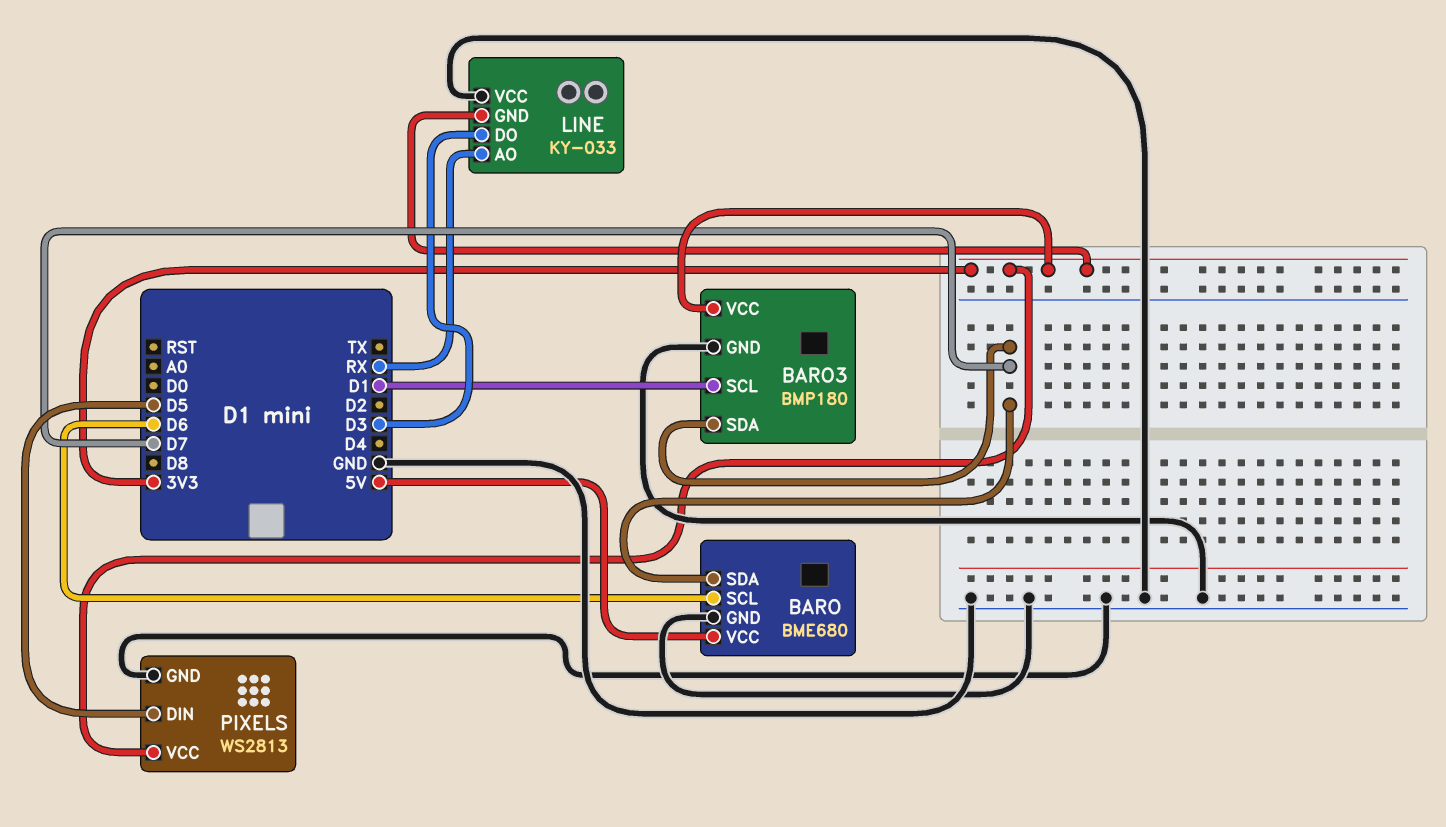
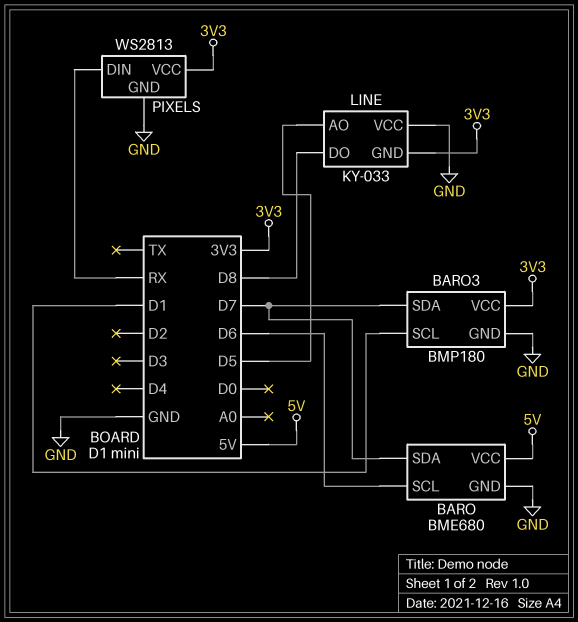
LINE pin AO: RX -> D5
LINE pin DO: D3 -> D8
PIXELS pin DIN: D5 -> RX

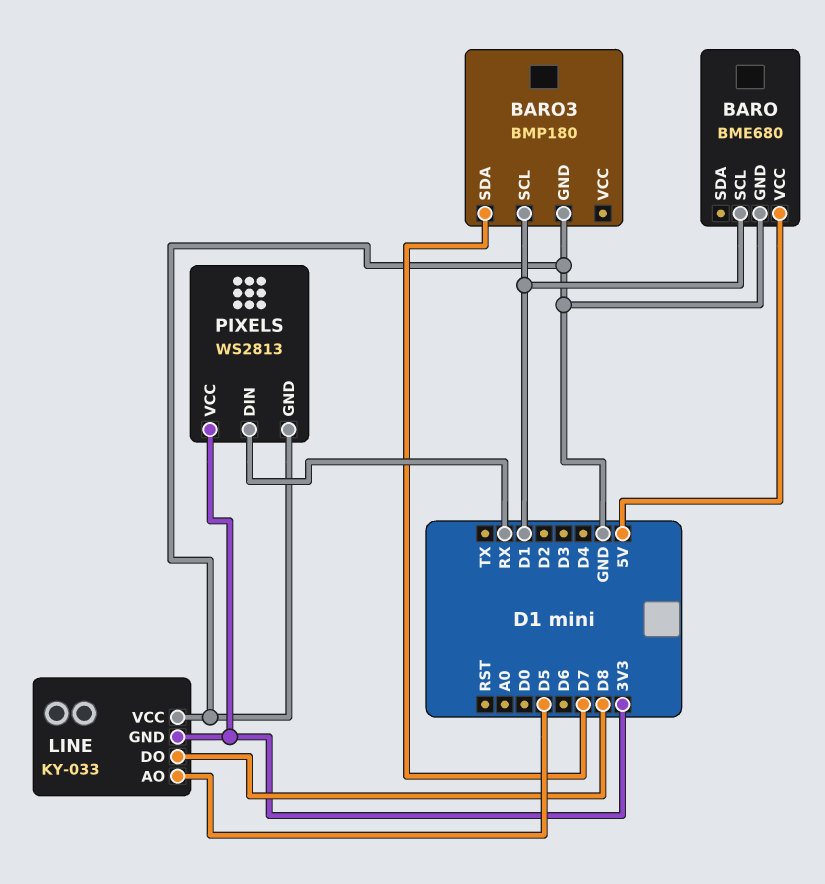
BARO pin SCL: D6 -> D1
BARO pin SDA: D7 -> none
BARO3 pin VCC: 3V3 -> none

